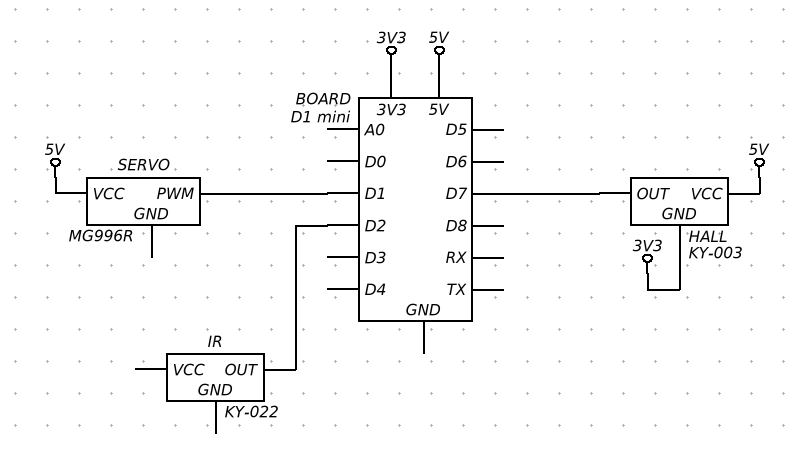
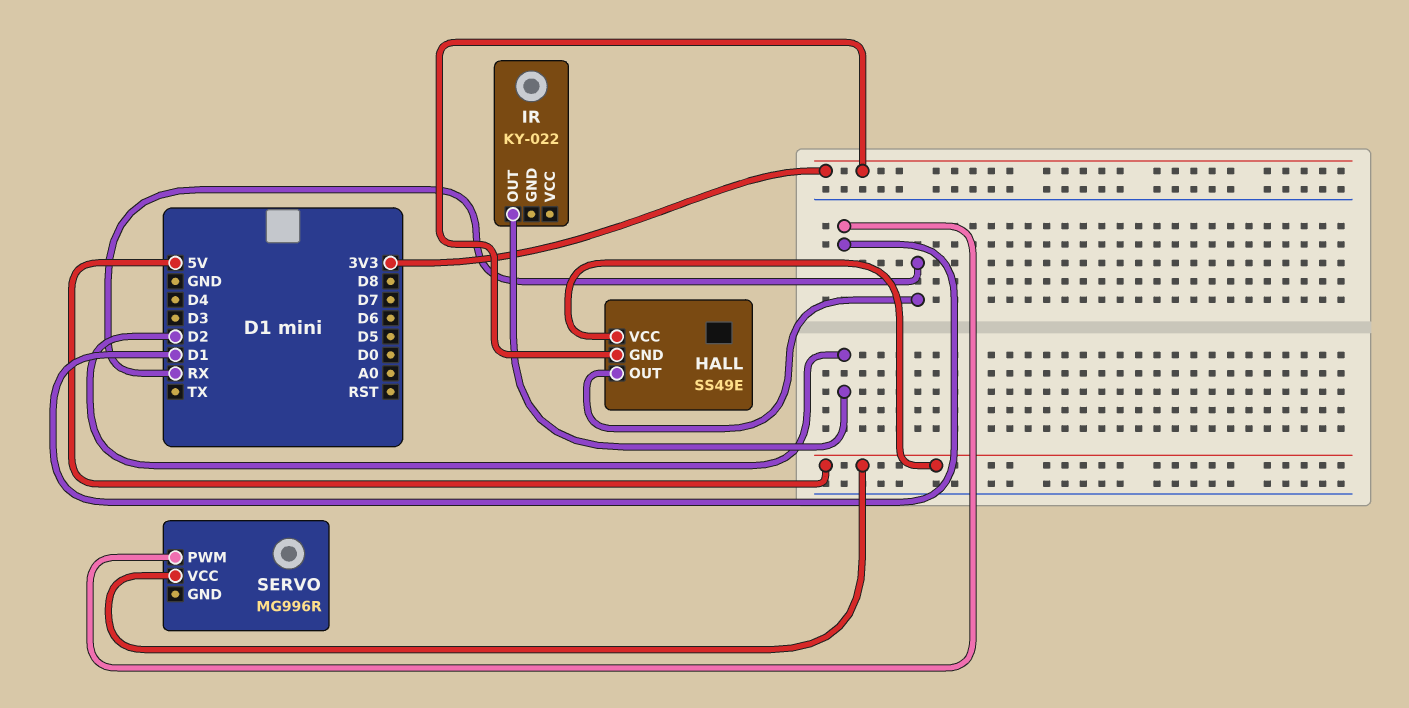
HALL: KY-003 -> SS49E
HALL pin OUT: D7 -> RX

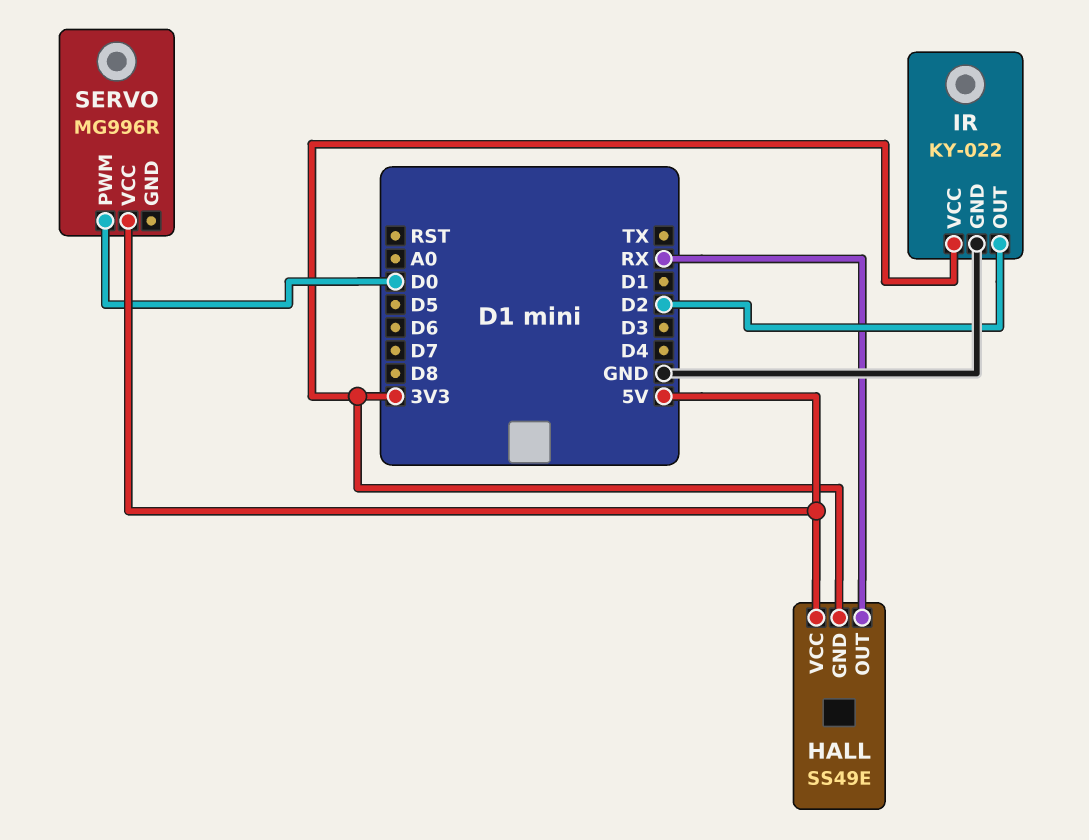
IR pin GND: none -> GND
IR pin VCC: none -> 3V3
SERVO pin PWM: D1 -> D0

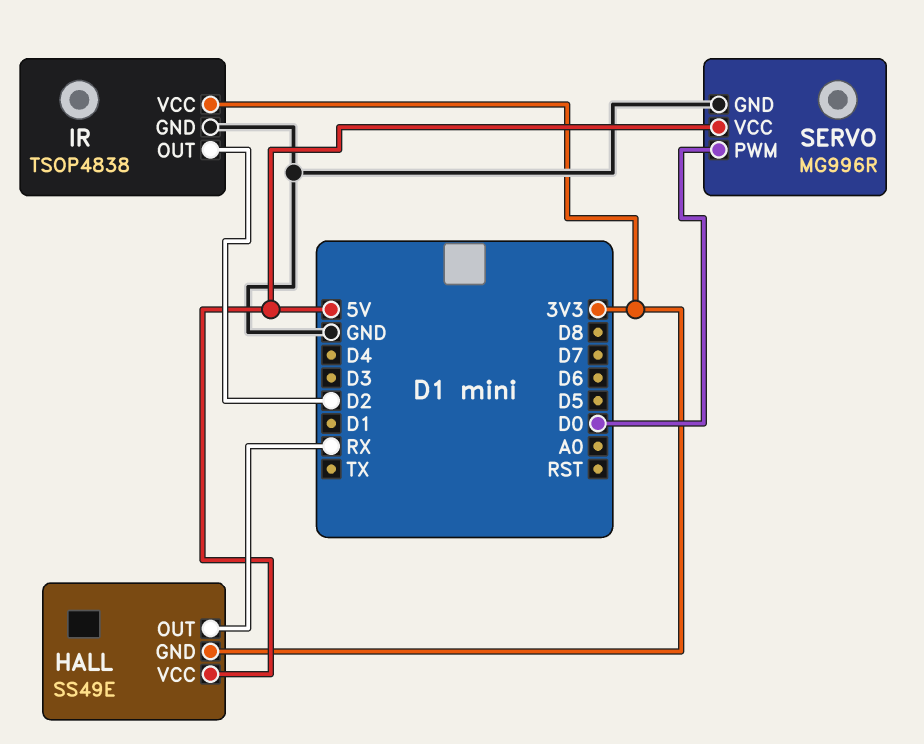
IR: KY-022 -> TSOP4838
SERVO pin GND: none -> GND

